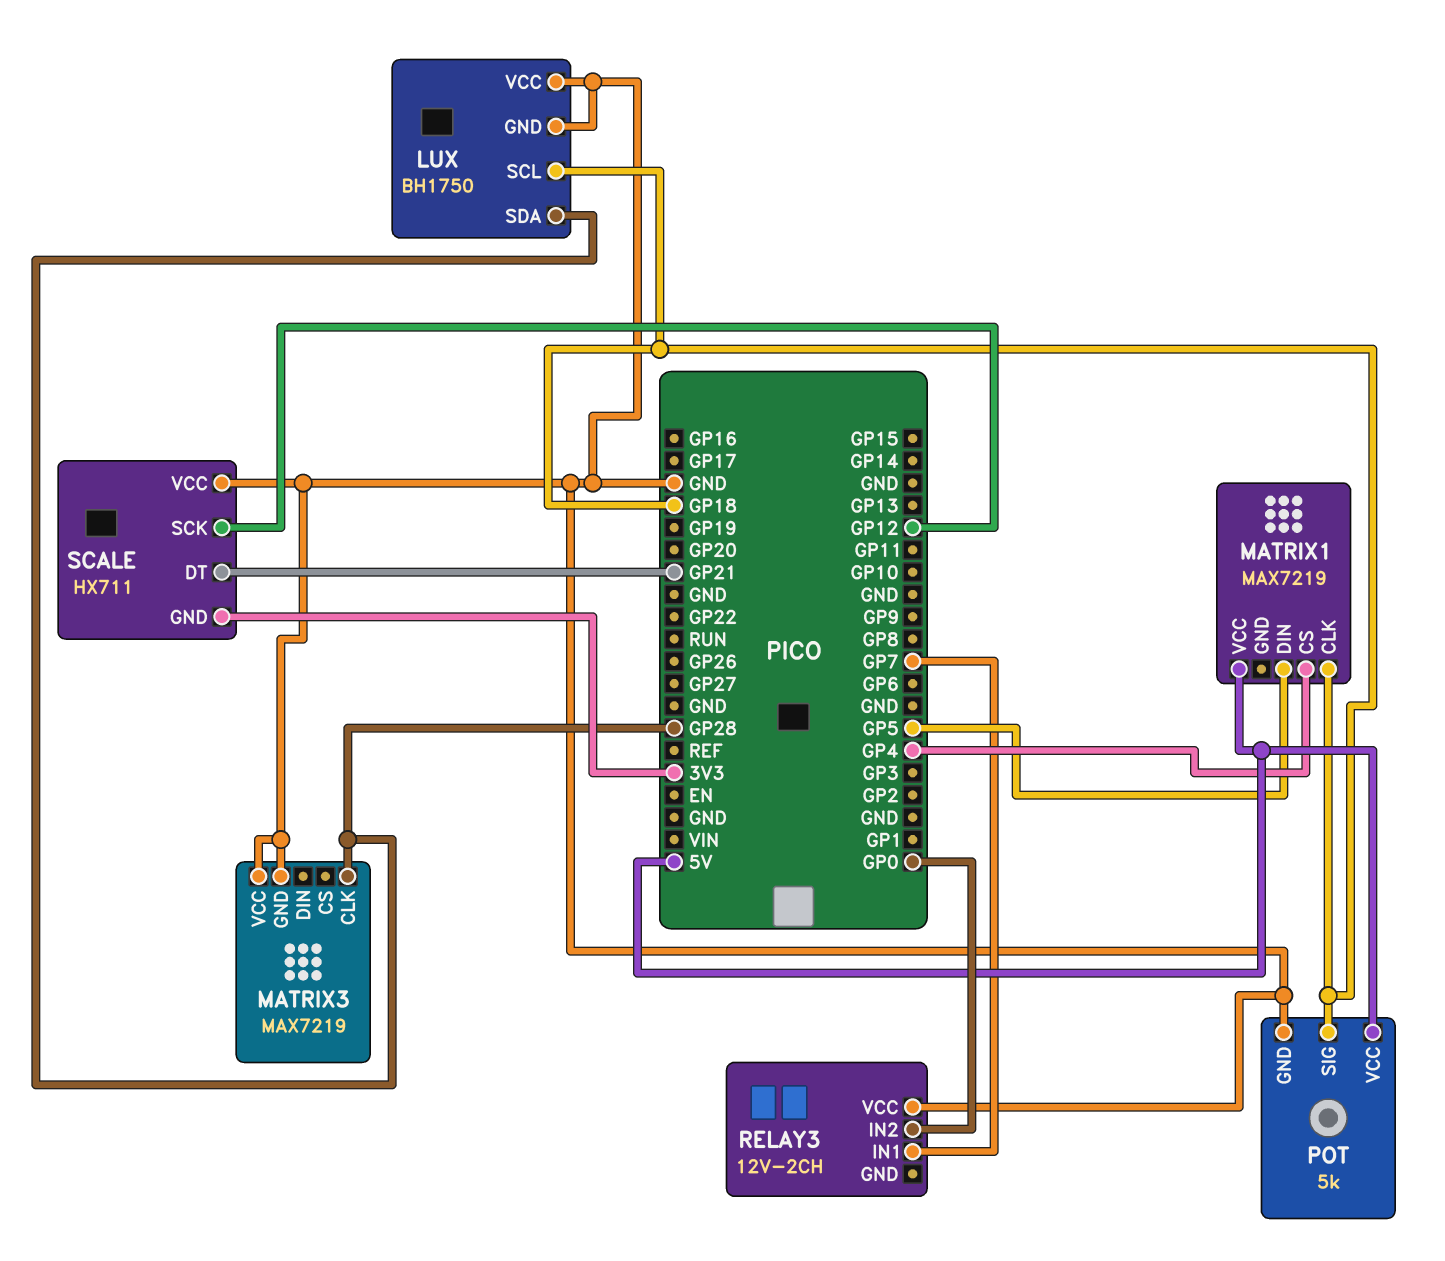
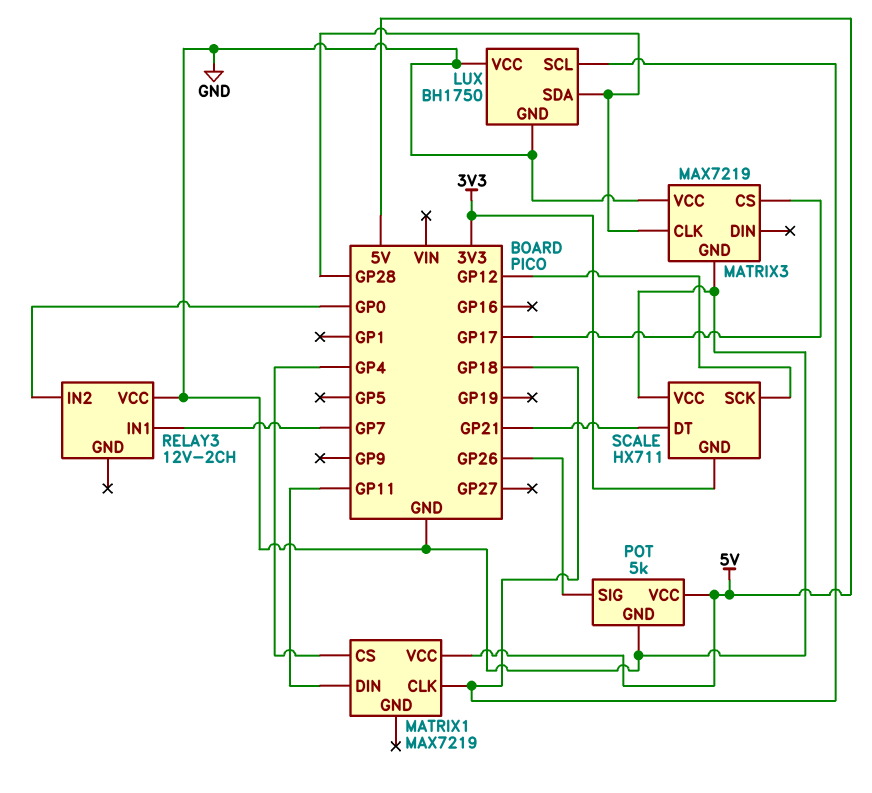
MATRIX1 pin DIN: GP5 -> GP11
MATRIX3 pin CS: none -> GP17
POT pin SIG: GP18 -> GP26

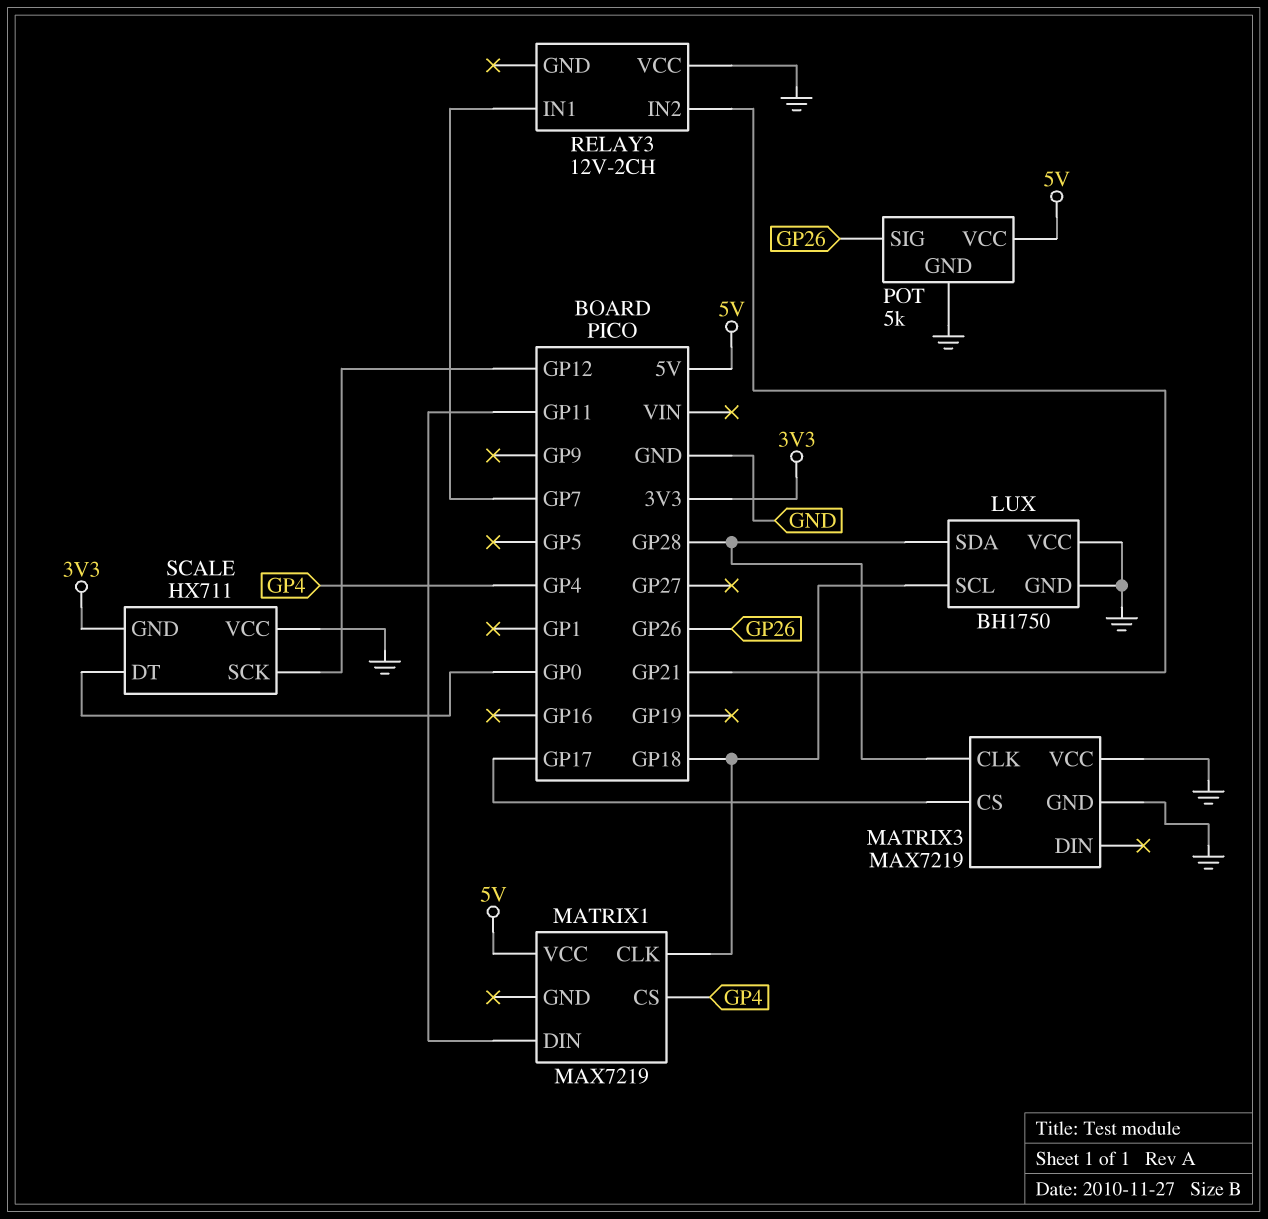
RELAY3 pin IN2: GP0 -> GP21
SCALE pin DT: GP21 -> GP0

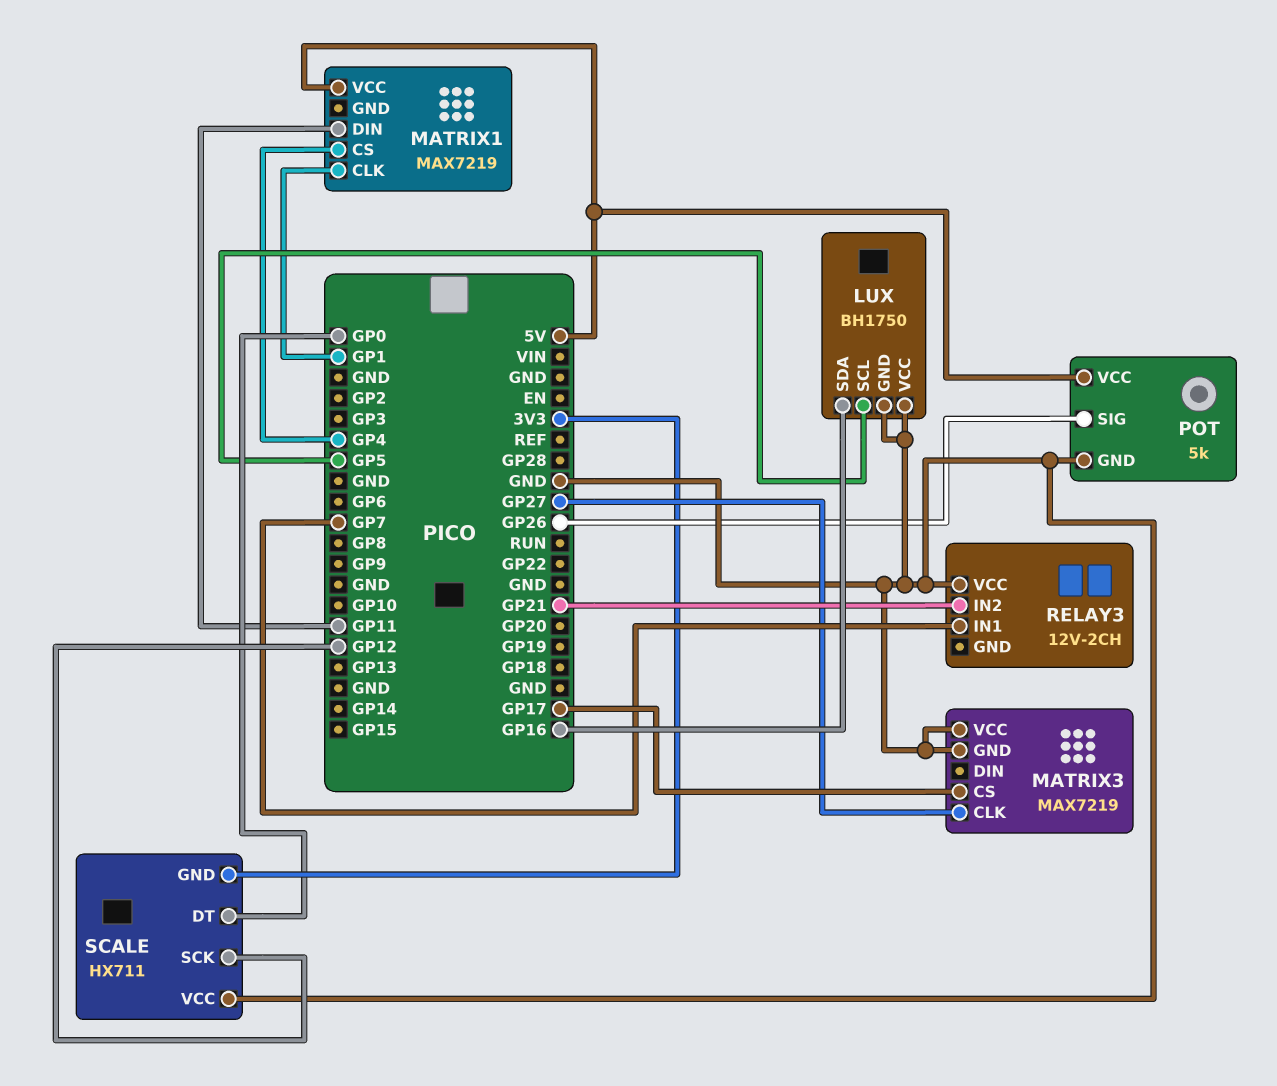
LUX pin SCL: GP18 -> GP5
LUX pin SDA: GP28 -> GP16
MATRIX1 pin CLK: GP18 -> GP1
MATRIX3 pin CLK: GP28 -> GP27

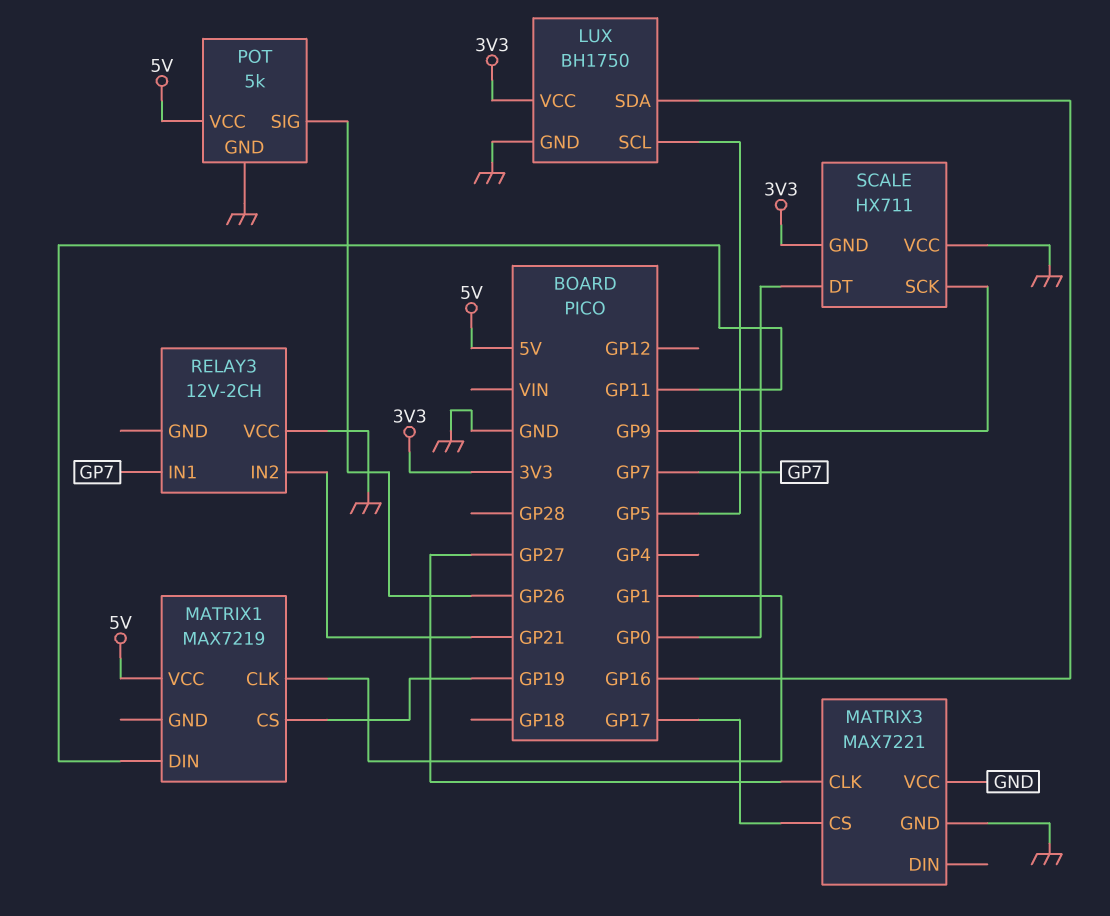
LUX pin VCC: GND -> 3V3
MATRIX1 pin CS: GP4 -> GP19
MATRIX3: MAX7219 -> MAX7221
SCALE pin SCK: GP12 -> GP9

